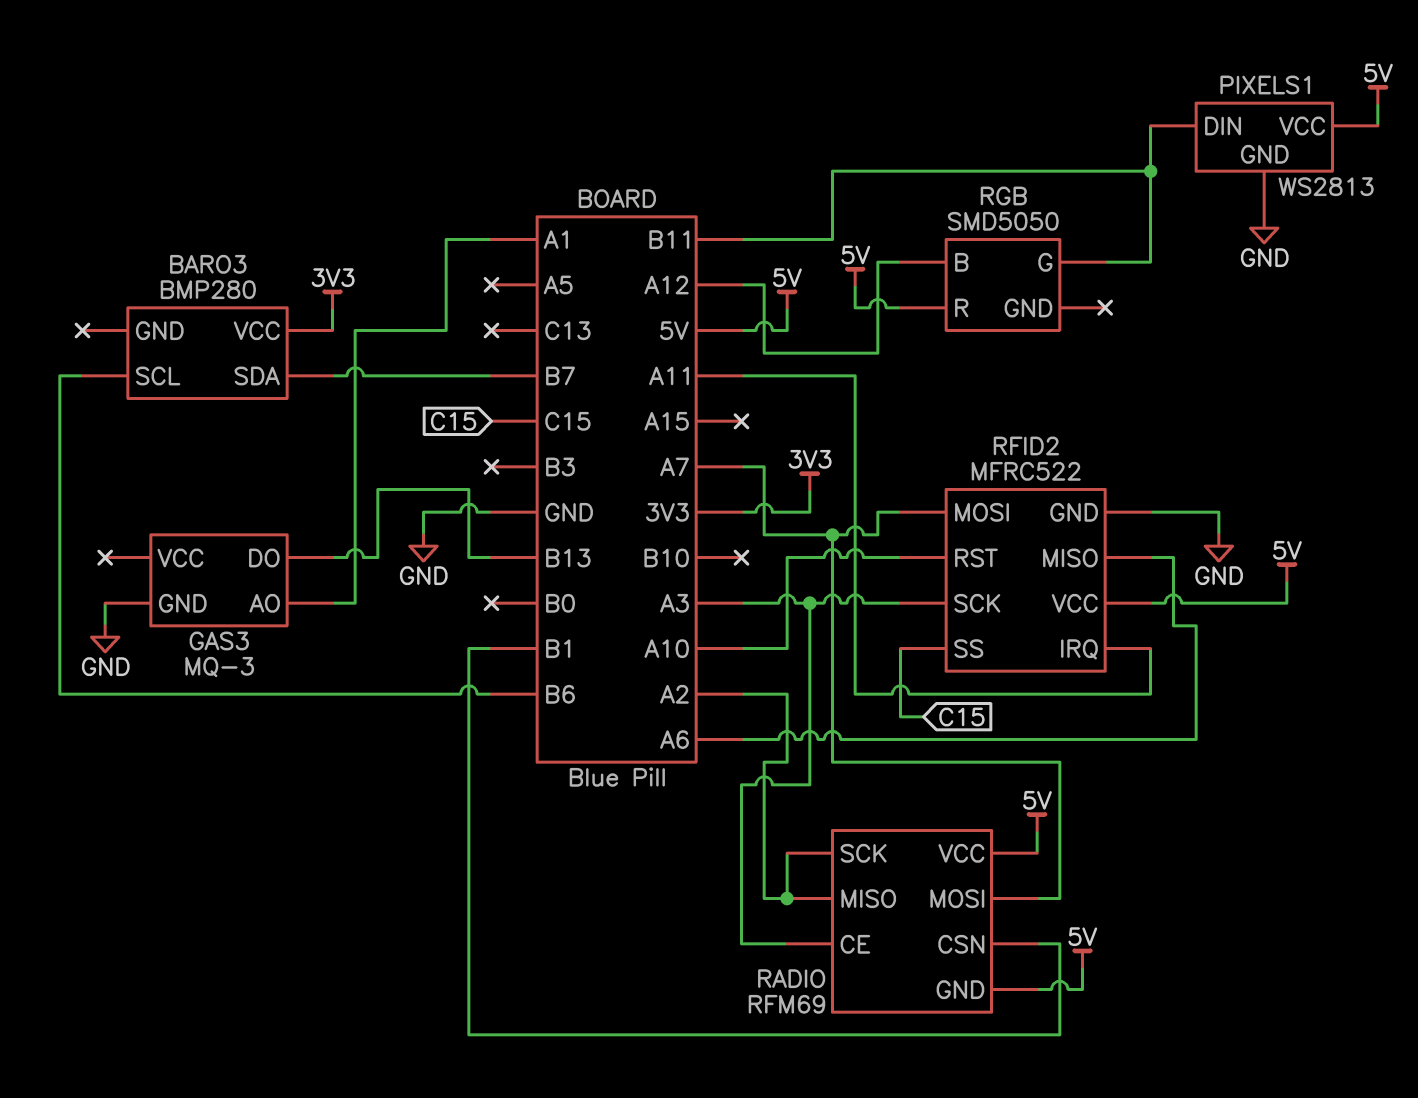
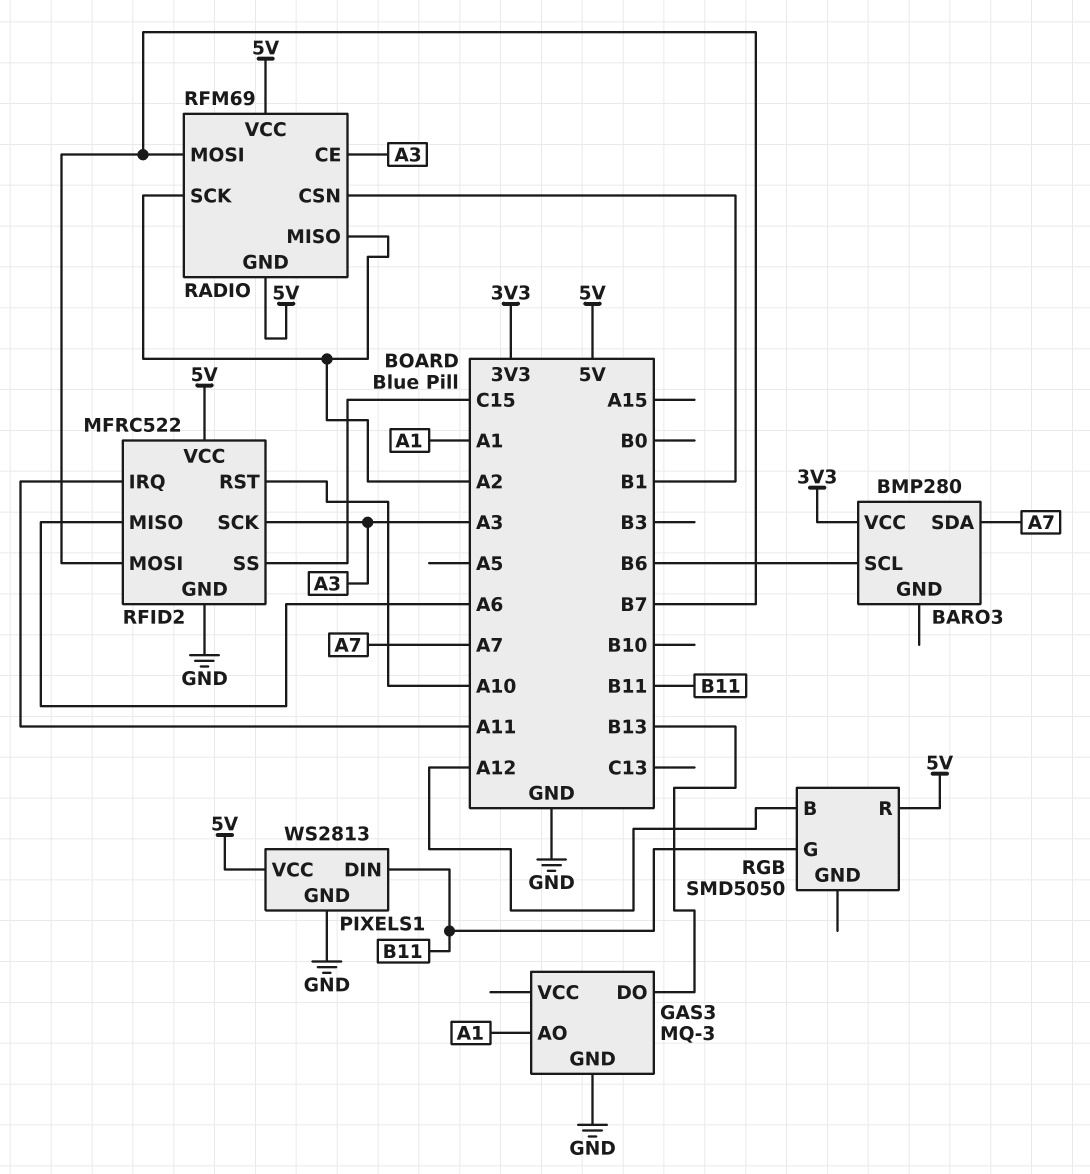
BARO3 pin SDA: B7 -> A7
RADIO pin MOSI: A7 -> B7
RFID2 pin MOSI: A7 -> B7

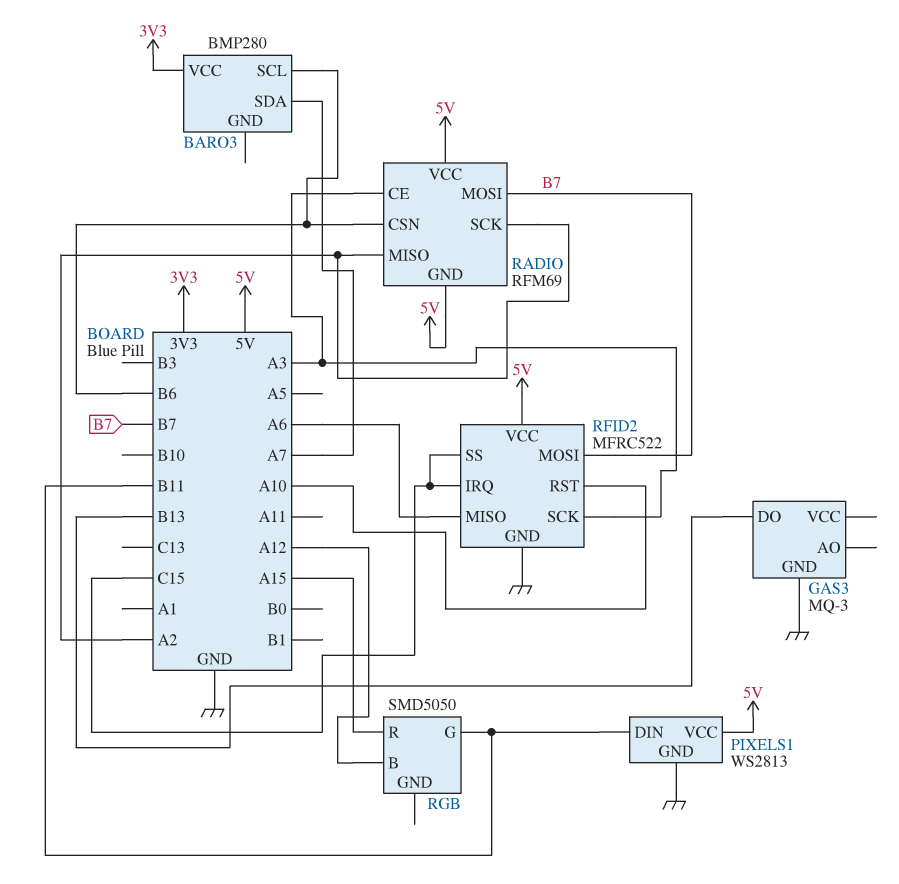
GAS3 pin AO: A1 -> none
RADIO pin CSN: B1 -> B6
RFID2 pin IRQ: A11 -> C15
RGB pin R: 5V -> A15

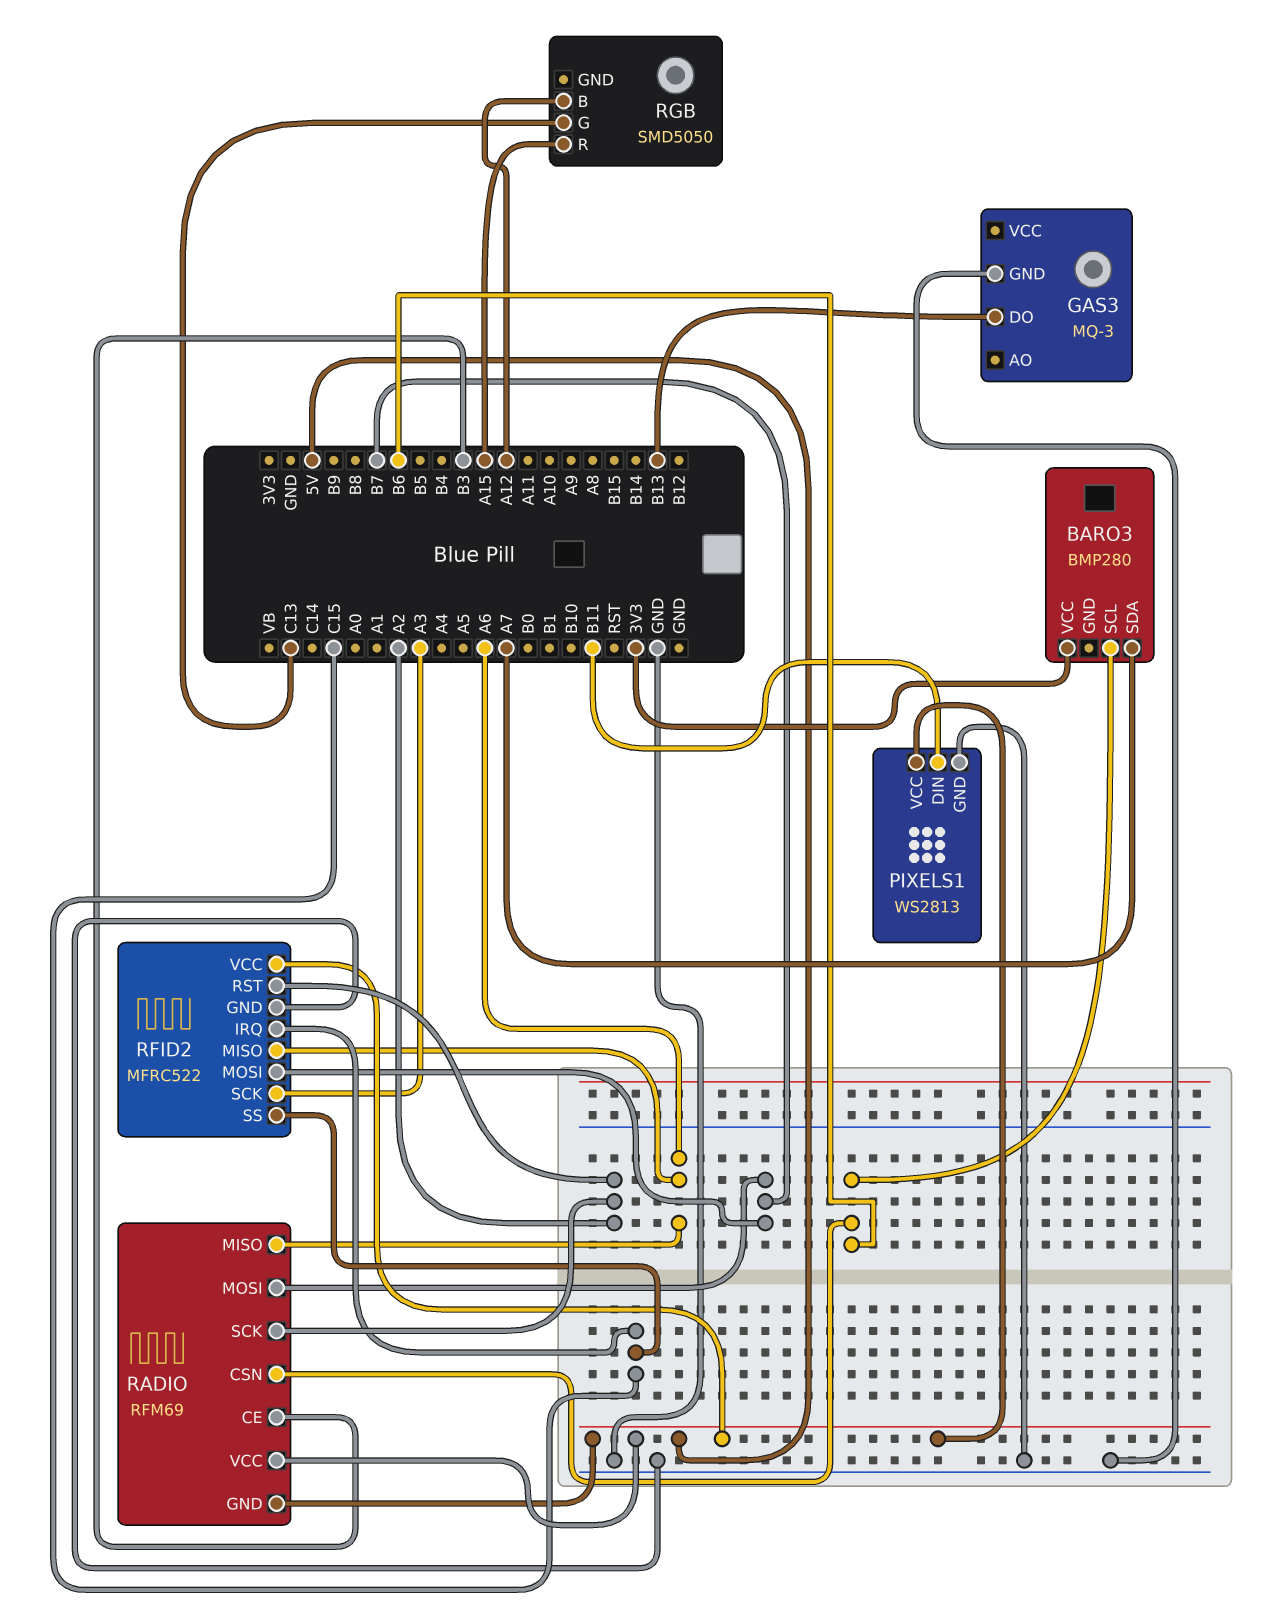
RADIO pin CE: A3 -> B3
RADIO pin MISO: A2 -> A6
RFID2 pin RST: A10 -> A2
RGB pin G: B11 -> C13

